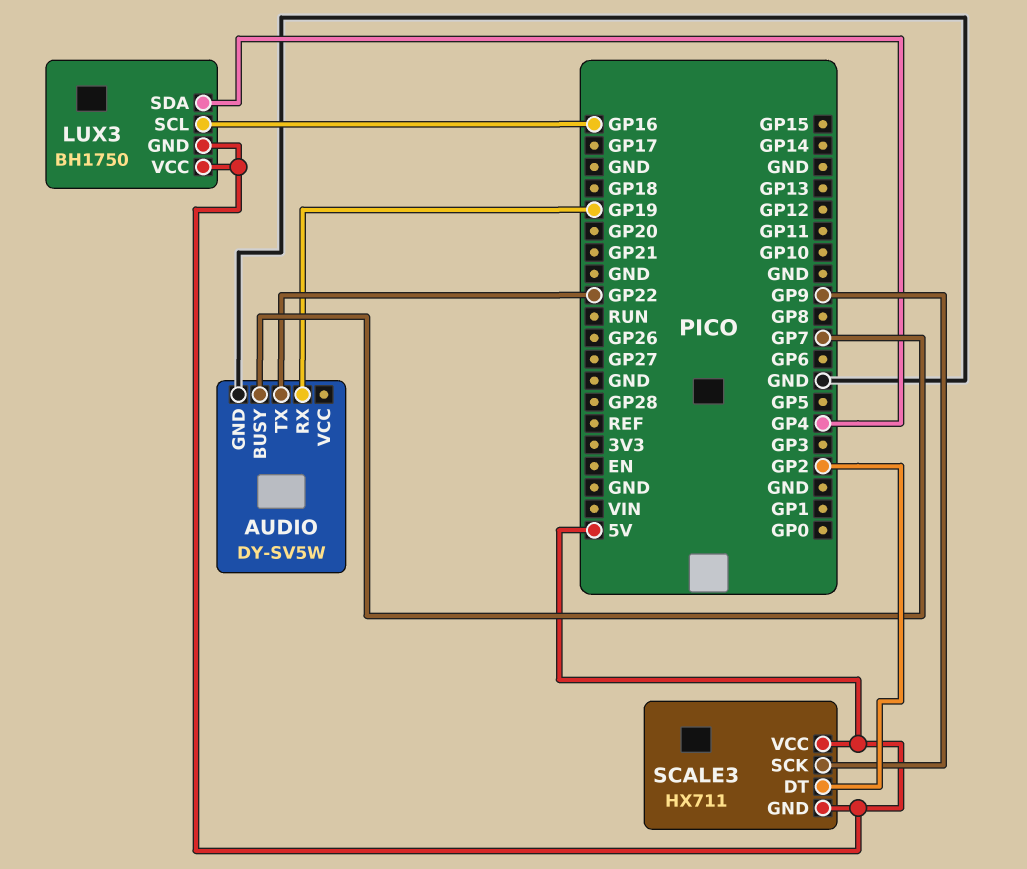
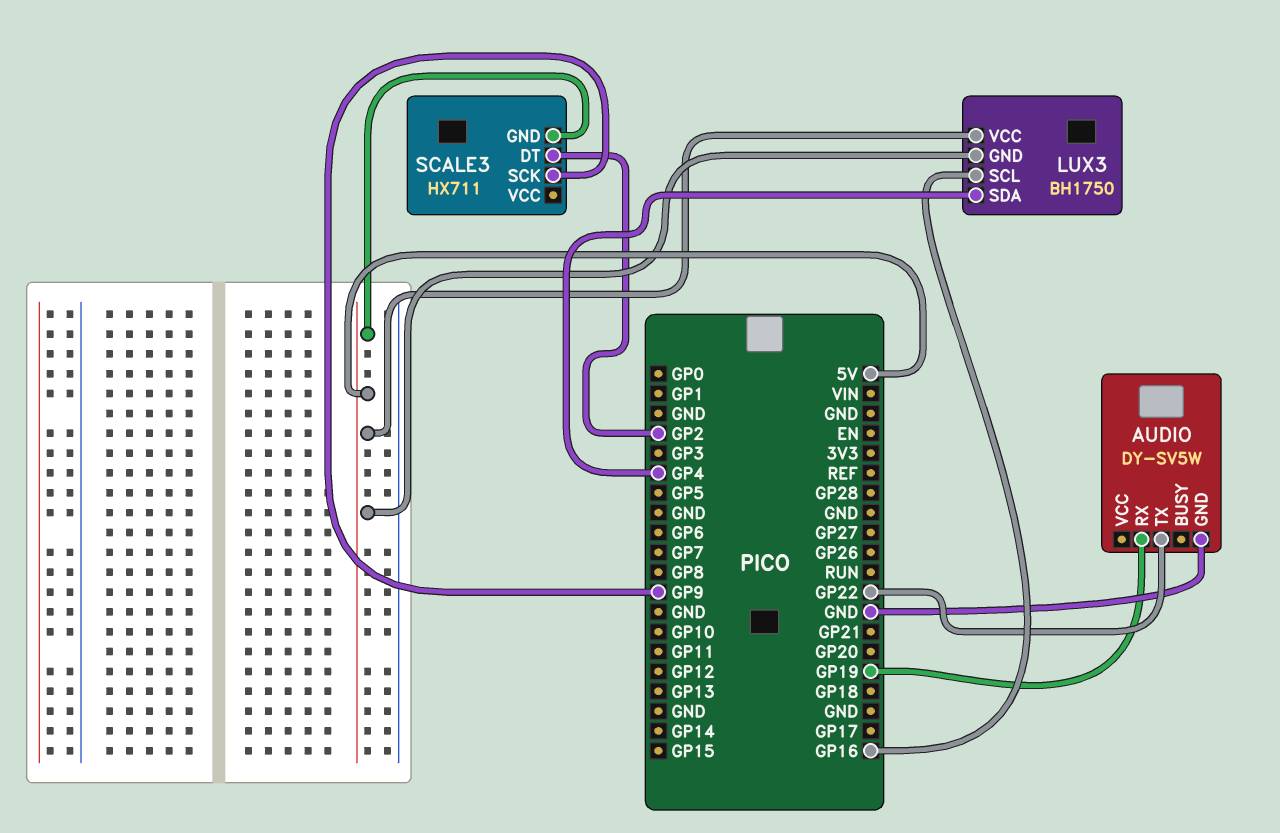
AUDIO pin BUSY: GP7 -> none
SCALE3 pin VCC: 5V -> none

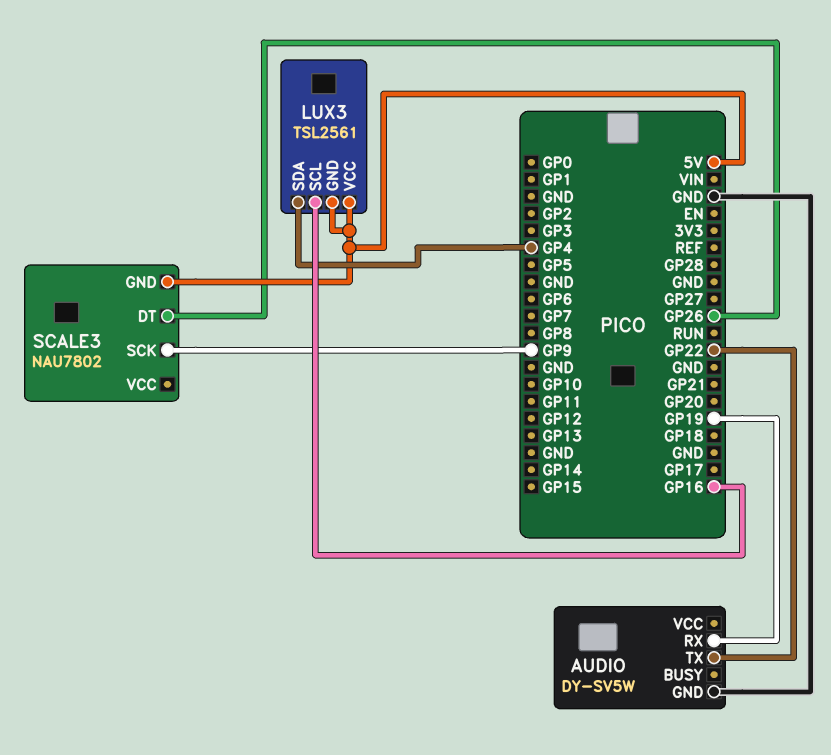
LUX3: BH1750 -> TSL2561
SCALE3: HX711 -> NAU7802
SCALE3 pin DT: GP2 -> GP26

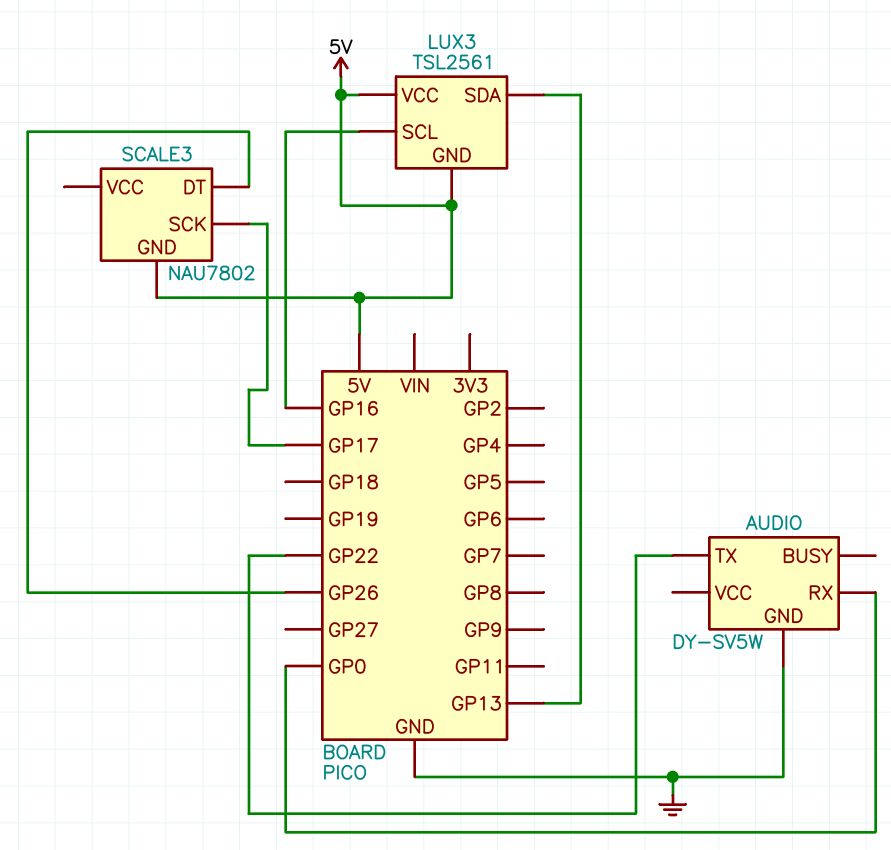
AUDIO pin RX: GP19 -> GP0
LUX3 pin SDA: GP4 -> GP13
SCALE3 pin SCK: GP9 -> GP17

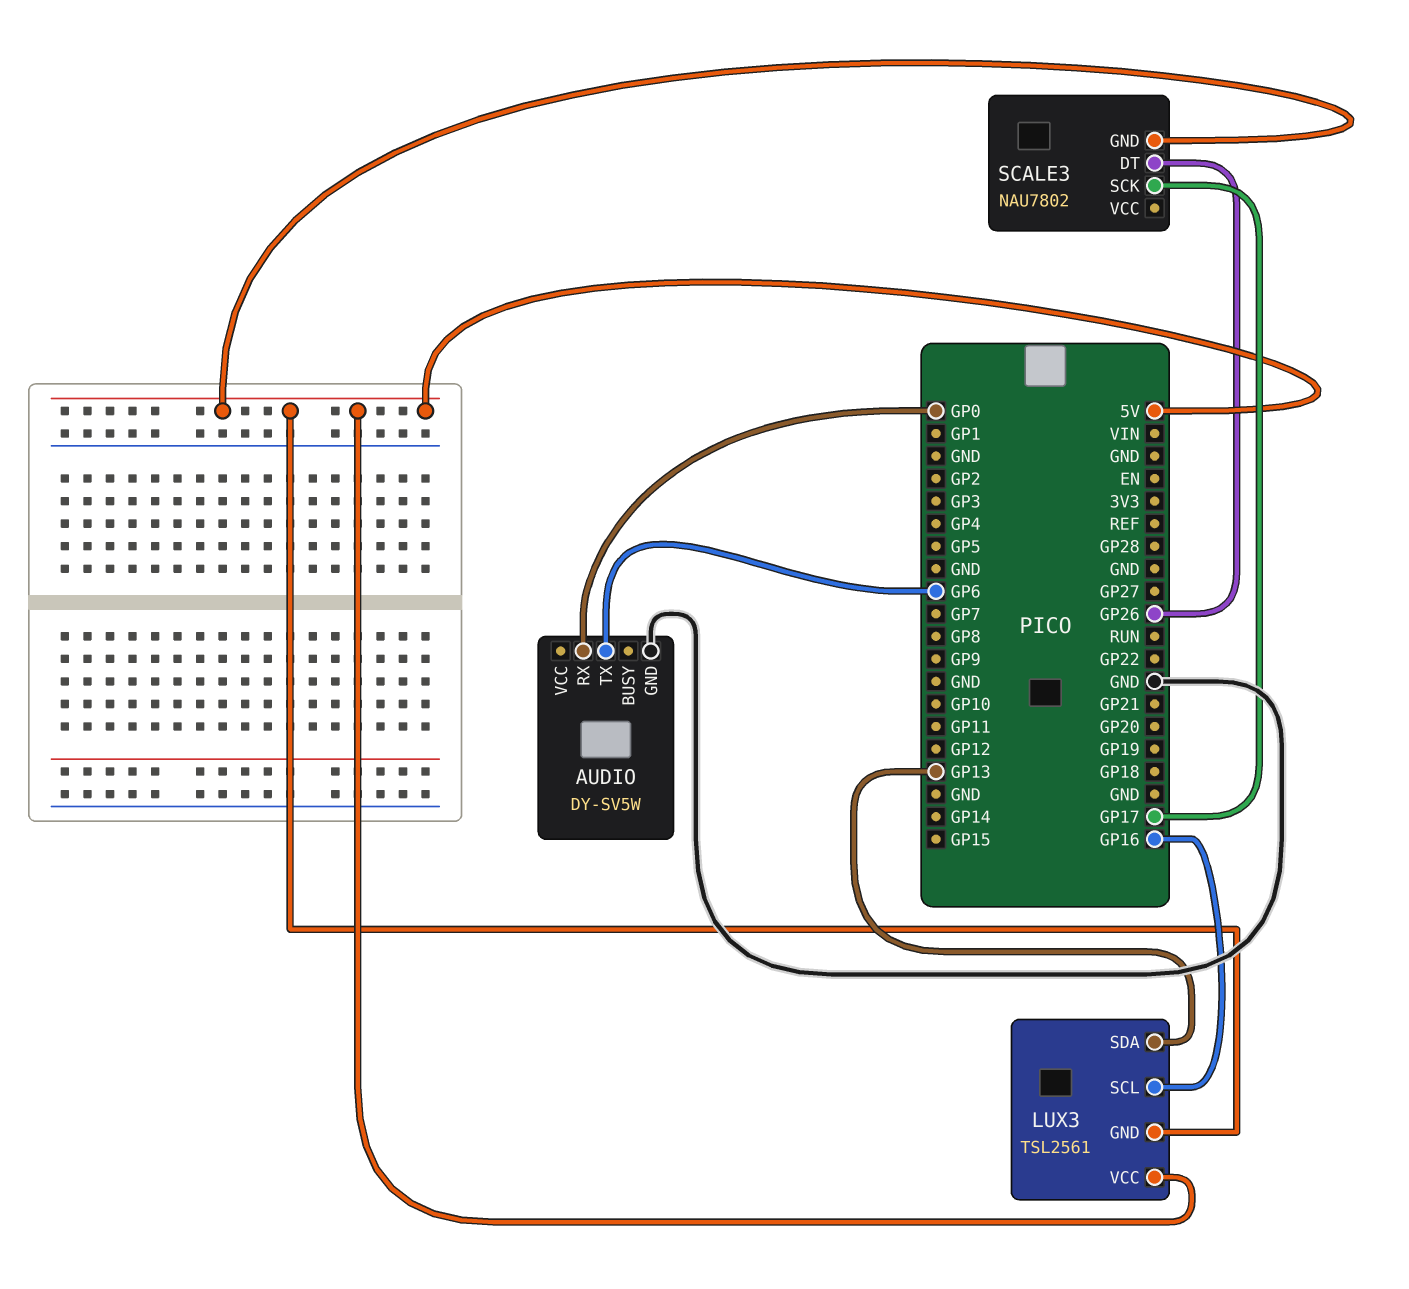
AUDIO pin TX: GP22 -> GP6

